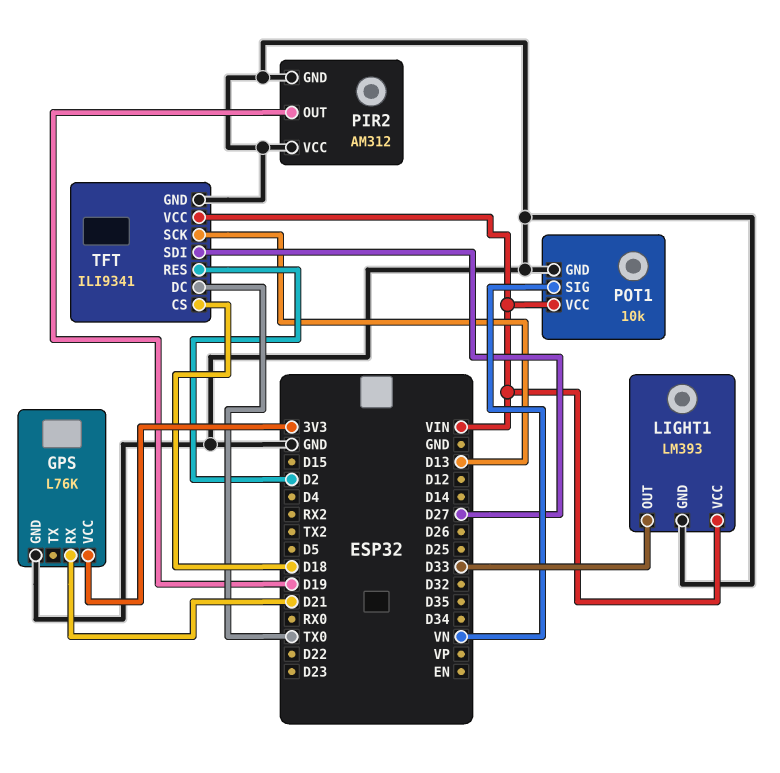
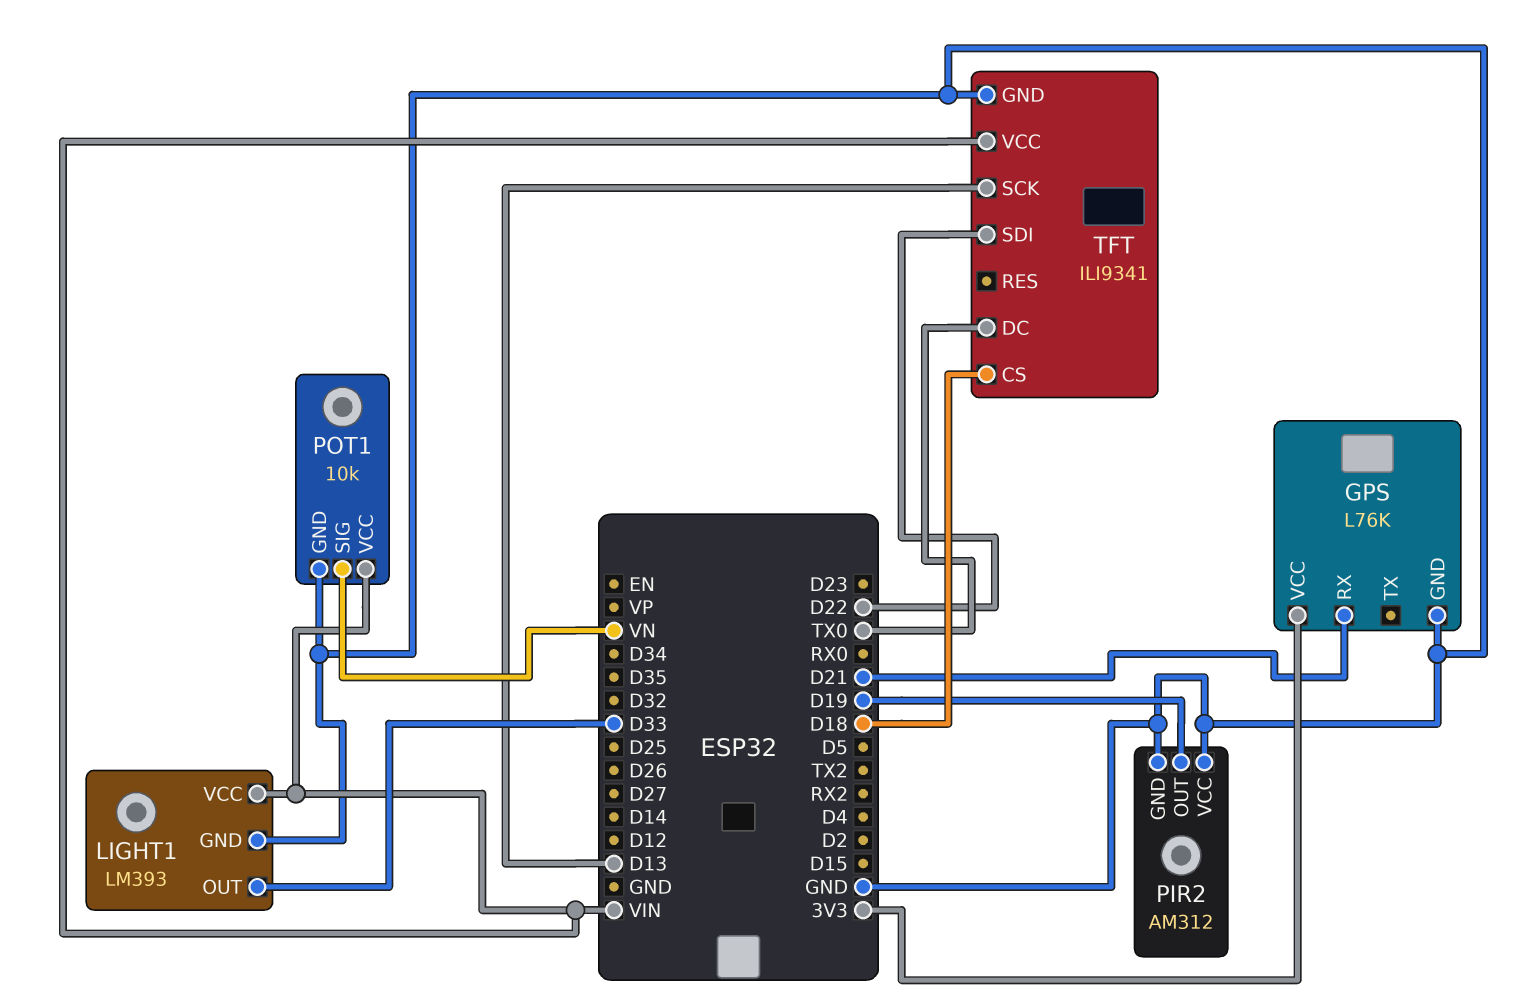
TFT pin RES: D2 -> none
TFT pin SDI: D27 -> D22

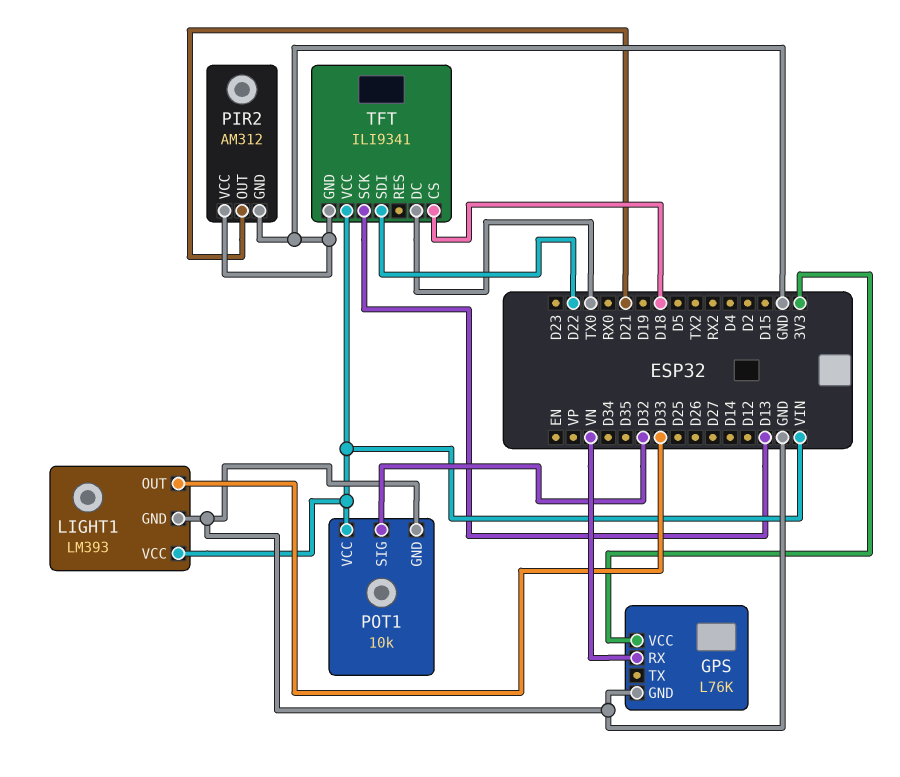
GPS pin RX: D21 -> VN
PIR2 pin OUT: D19 -> D21
POT1 pin SIG: VN -> D32

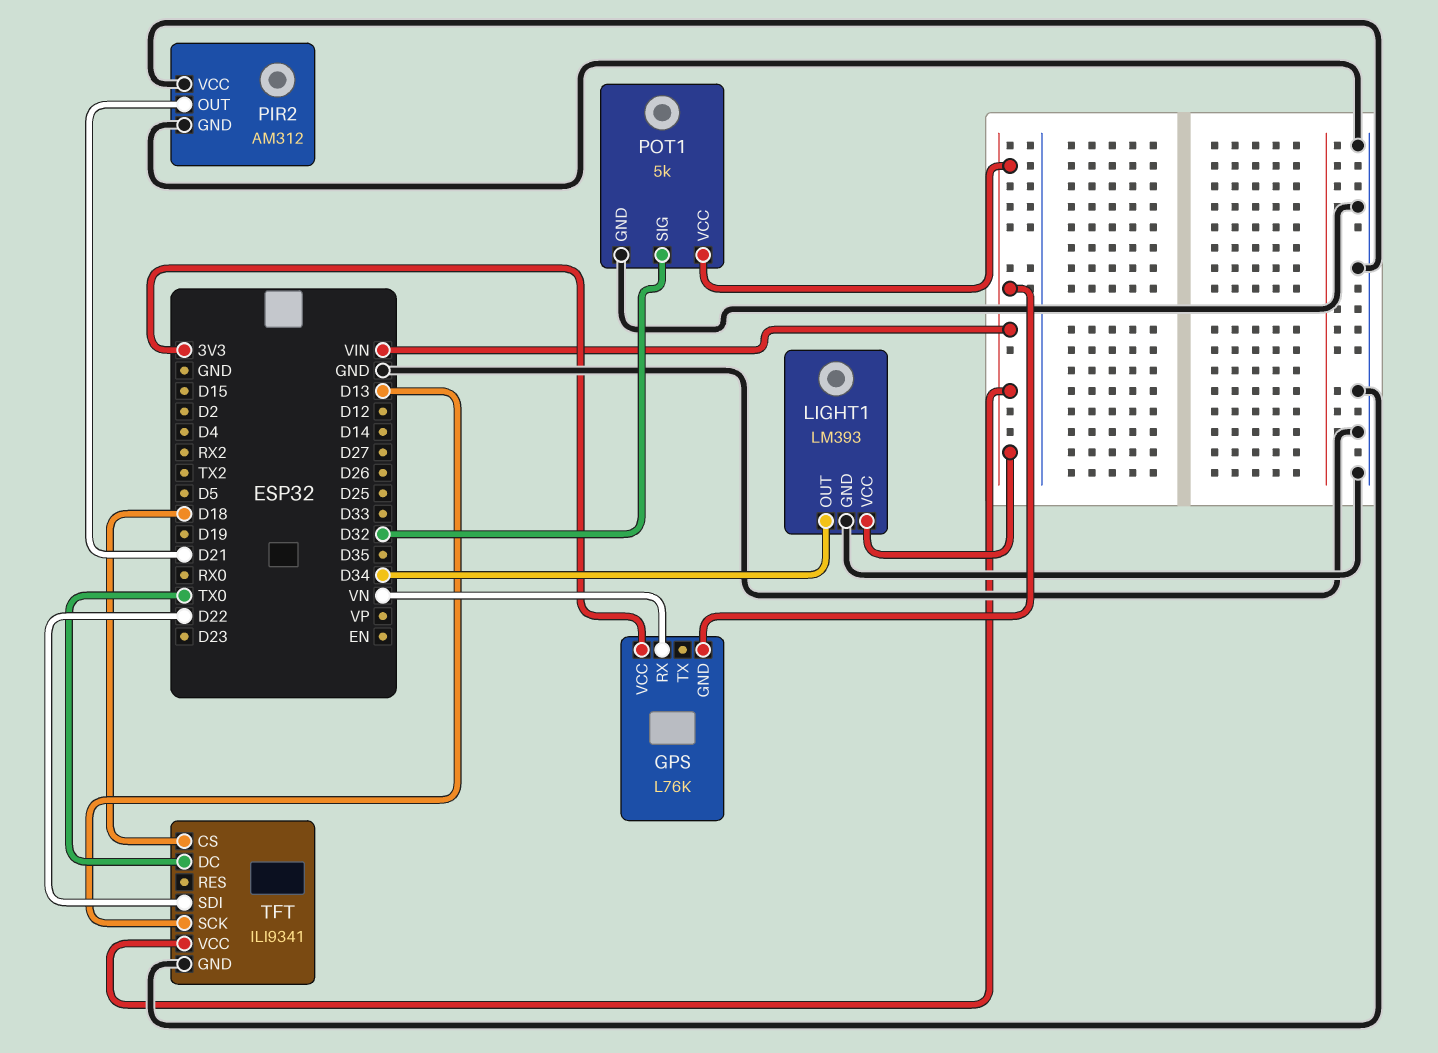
GPS pin GND: GND -> VIN
LIGHT1 pin OUT: D33 -> D34
POT1: 10k -> 5k

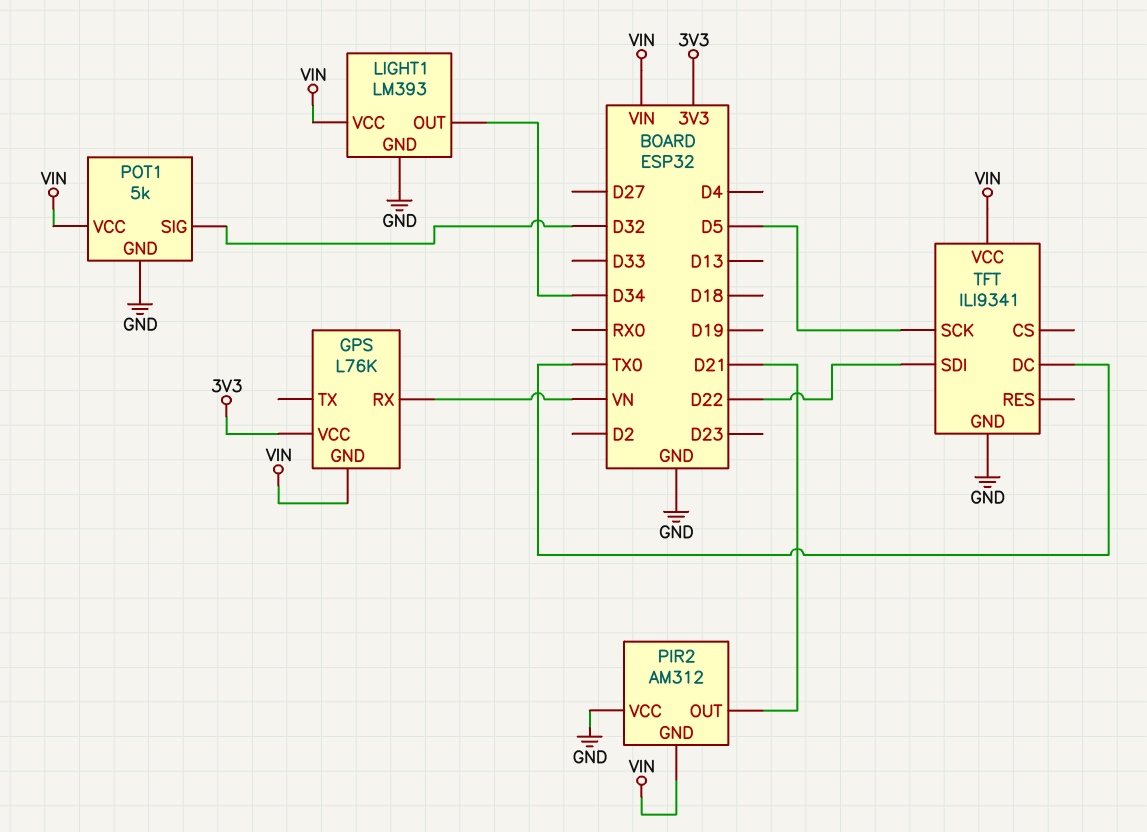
PIR2 pin GND: GND -> VIN
TFT pin CS: D18 -> none
TFT pin SCK: D13 -> D5

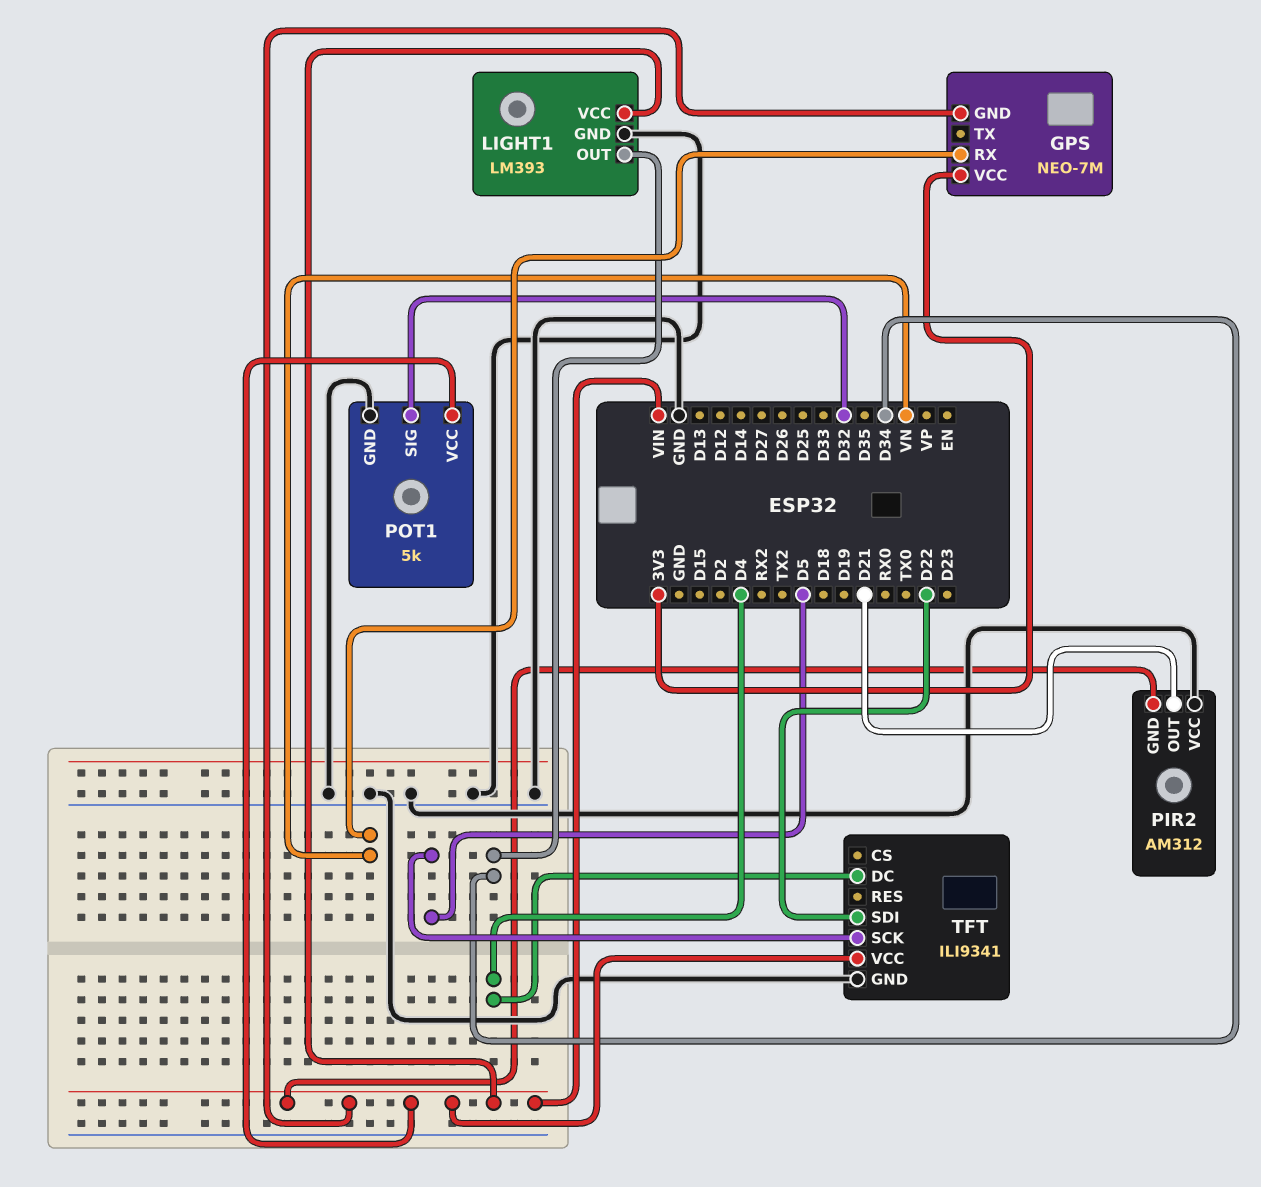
GPS: L76K -> NEO-7M
TFT pin DC: TX0 -> D4

